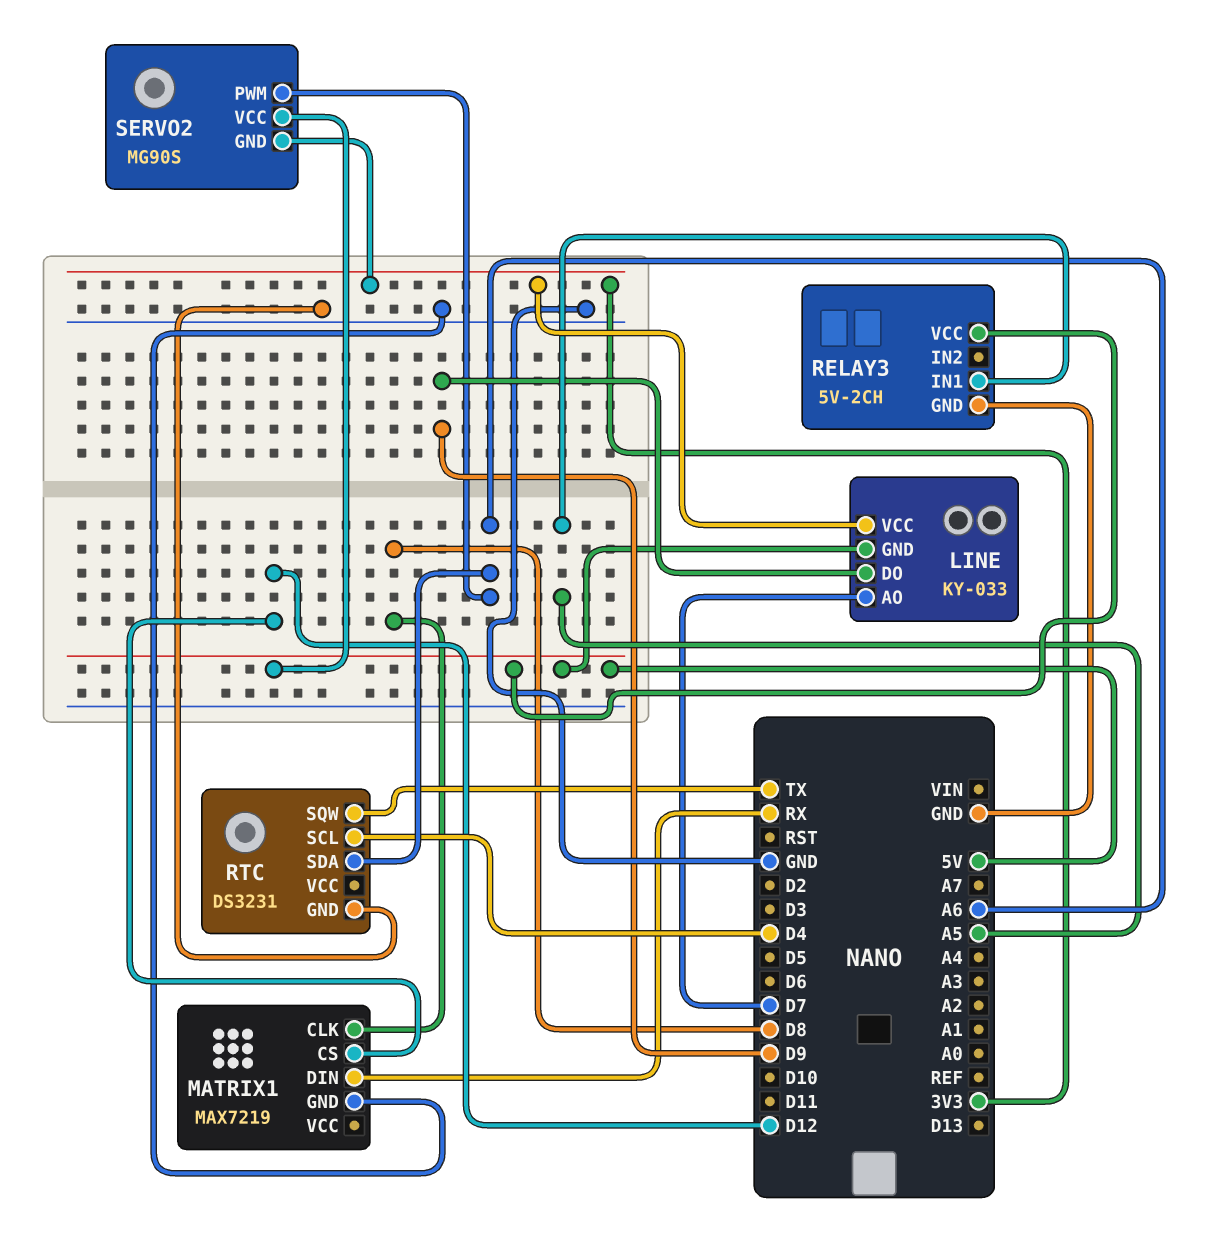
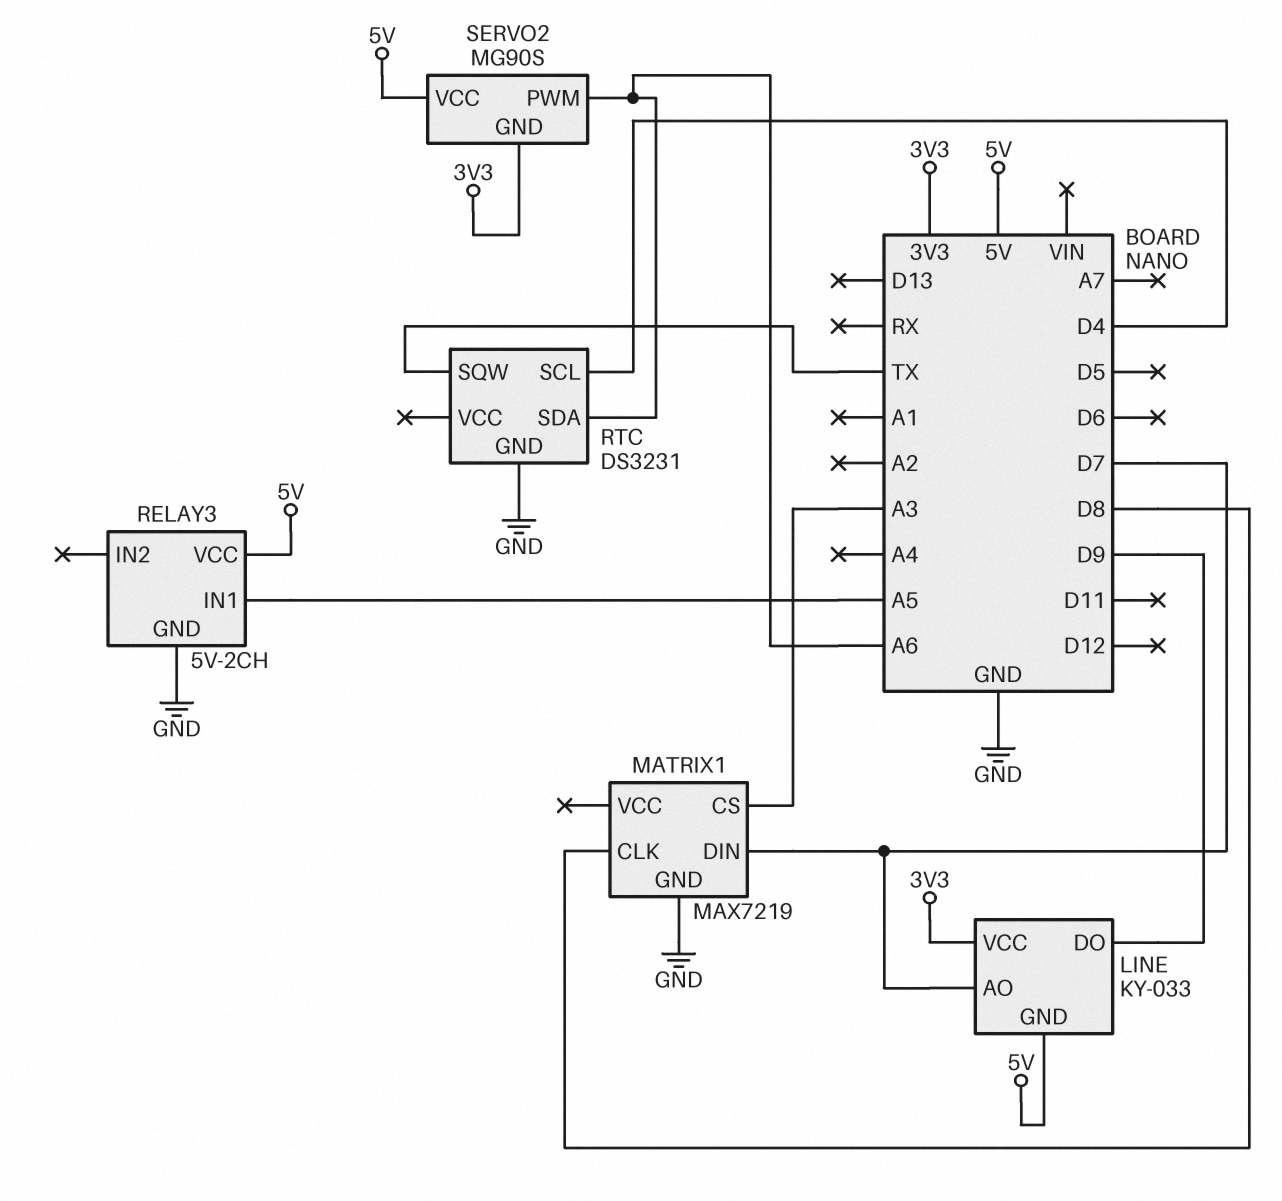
MATRIX1 pin CS: D12 -> A3
MATRIX1 pin DIN: RX -> D7

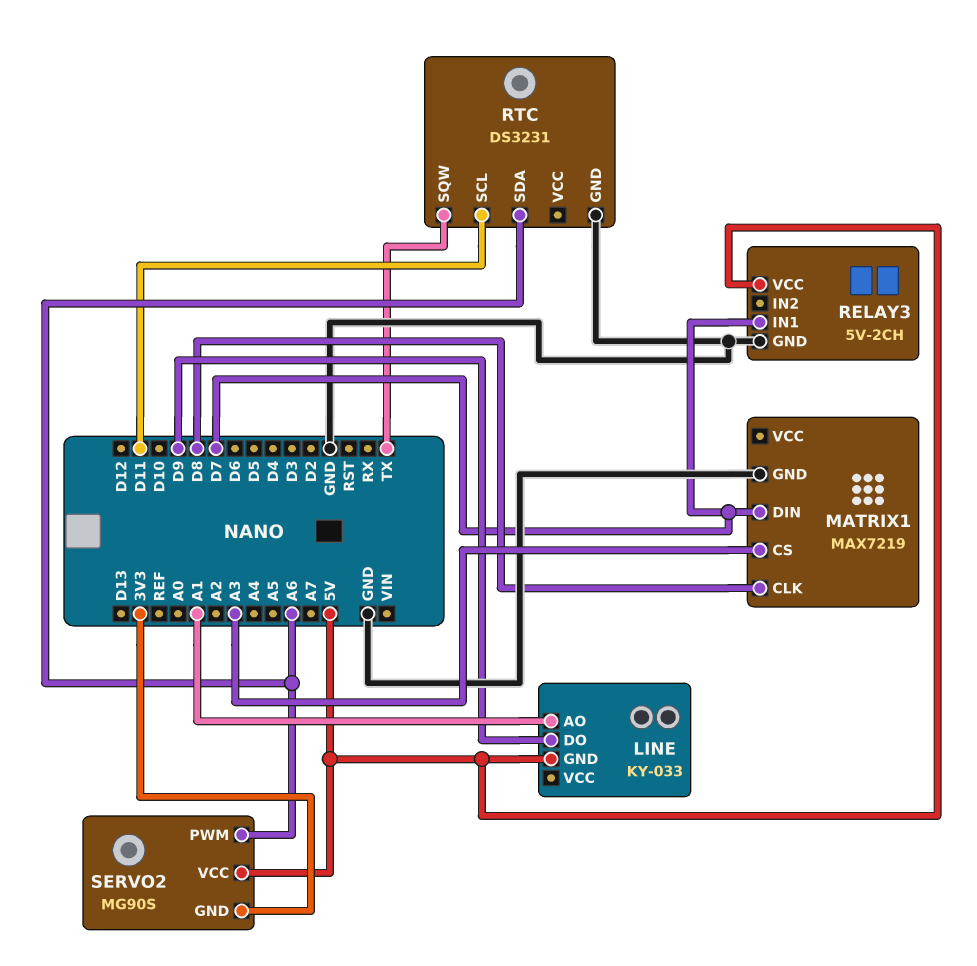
LINE pin AO: D7 -> A1
LINE pin VCC: 3V3 -> none
RELAY3 pin IN1: A5 -> D7
RTC pin SCL: D4 -> D11

